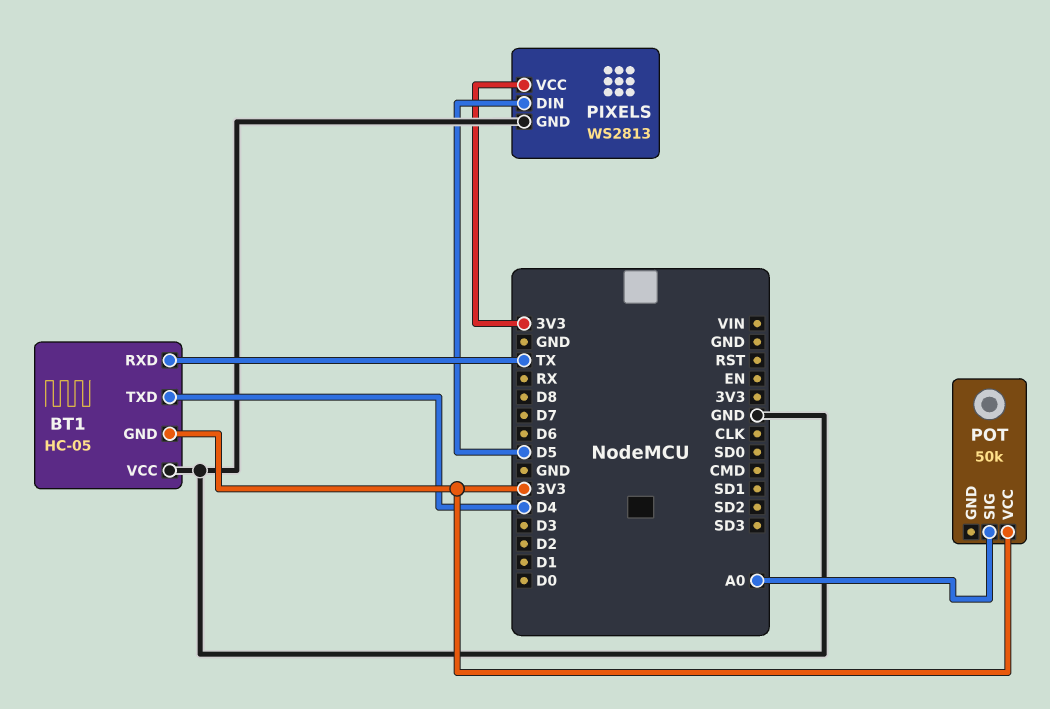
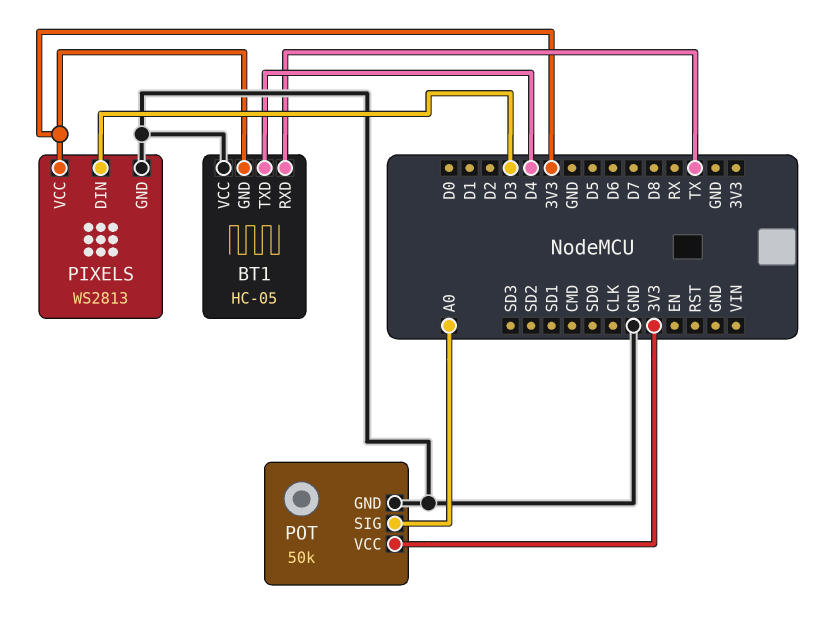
PIXELS pin DIN: D5 -> D3
POT pin GND: none -> GND

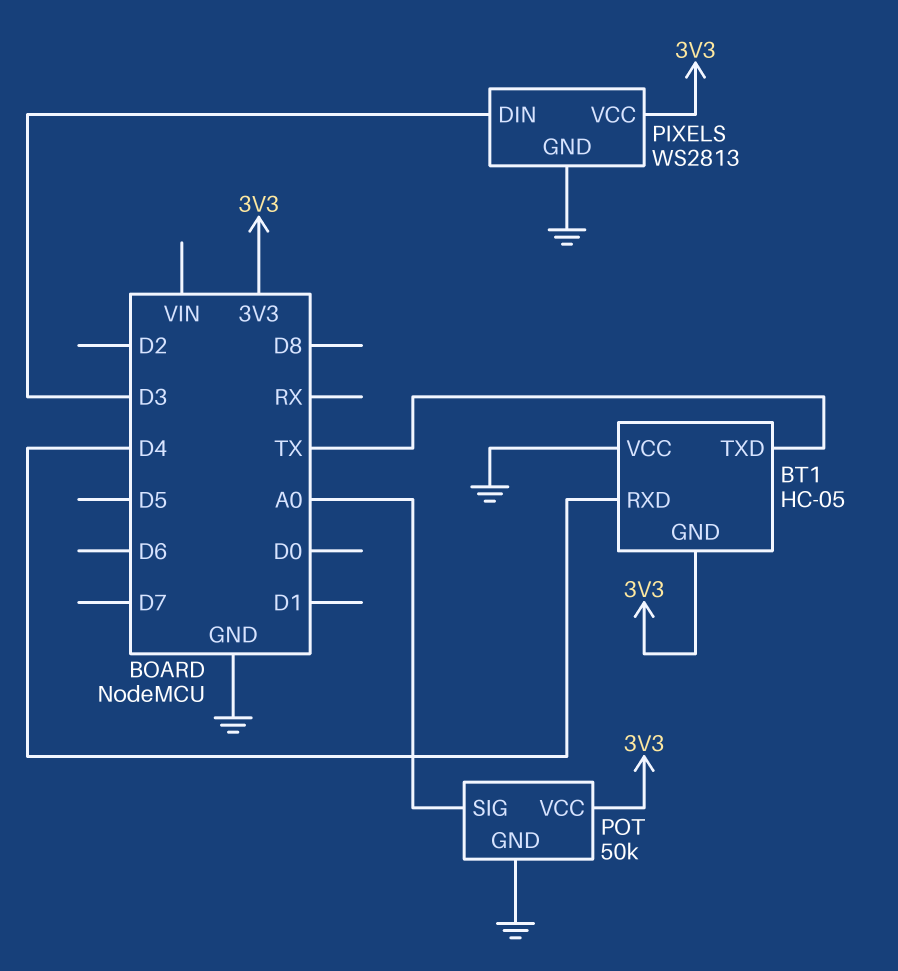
BT1 pin RXD: TX -> D4
BT1 pin TXD: D4 -> TX

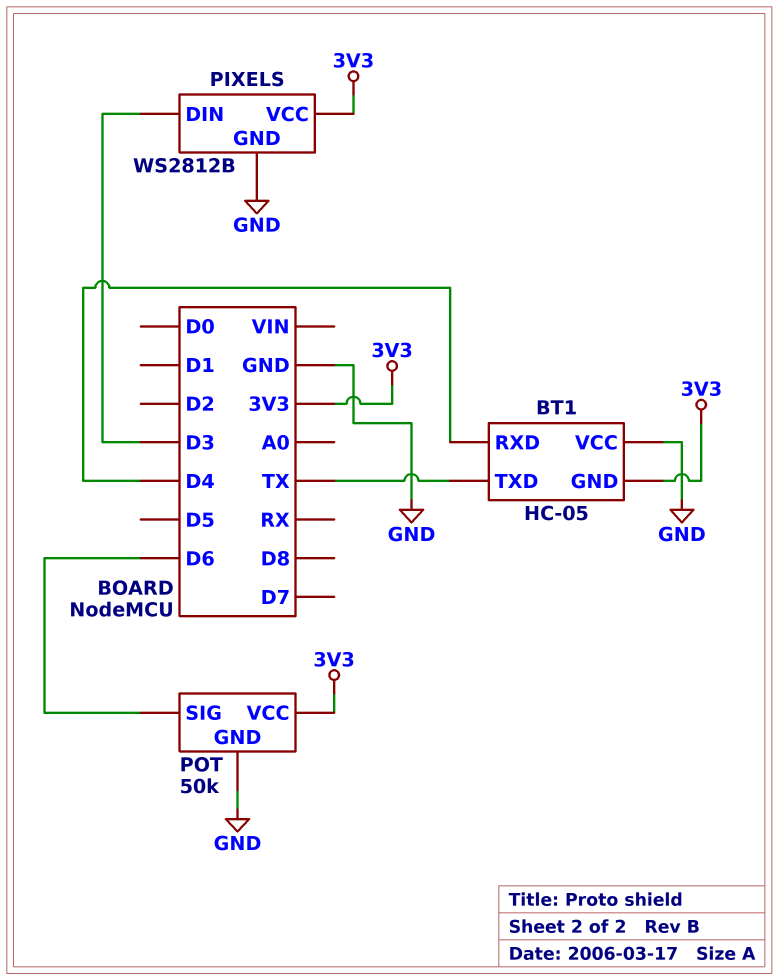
PIXELS: WS2813 -> WS2812B
POT pin SIG: A0 -> D6

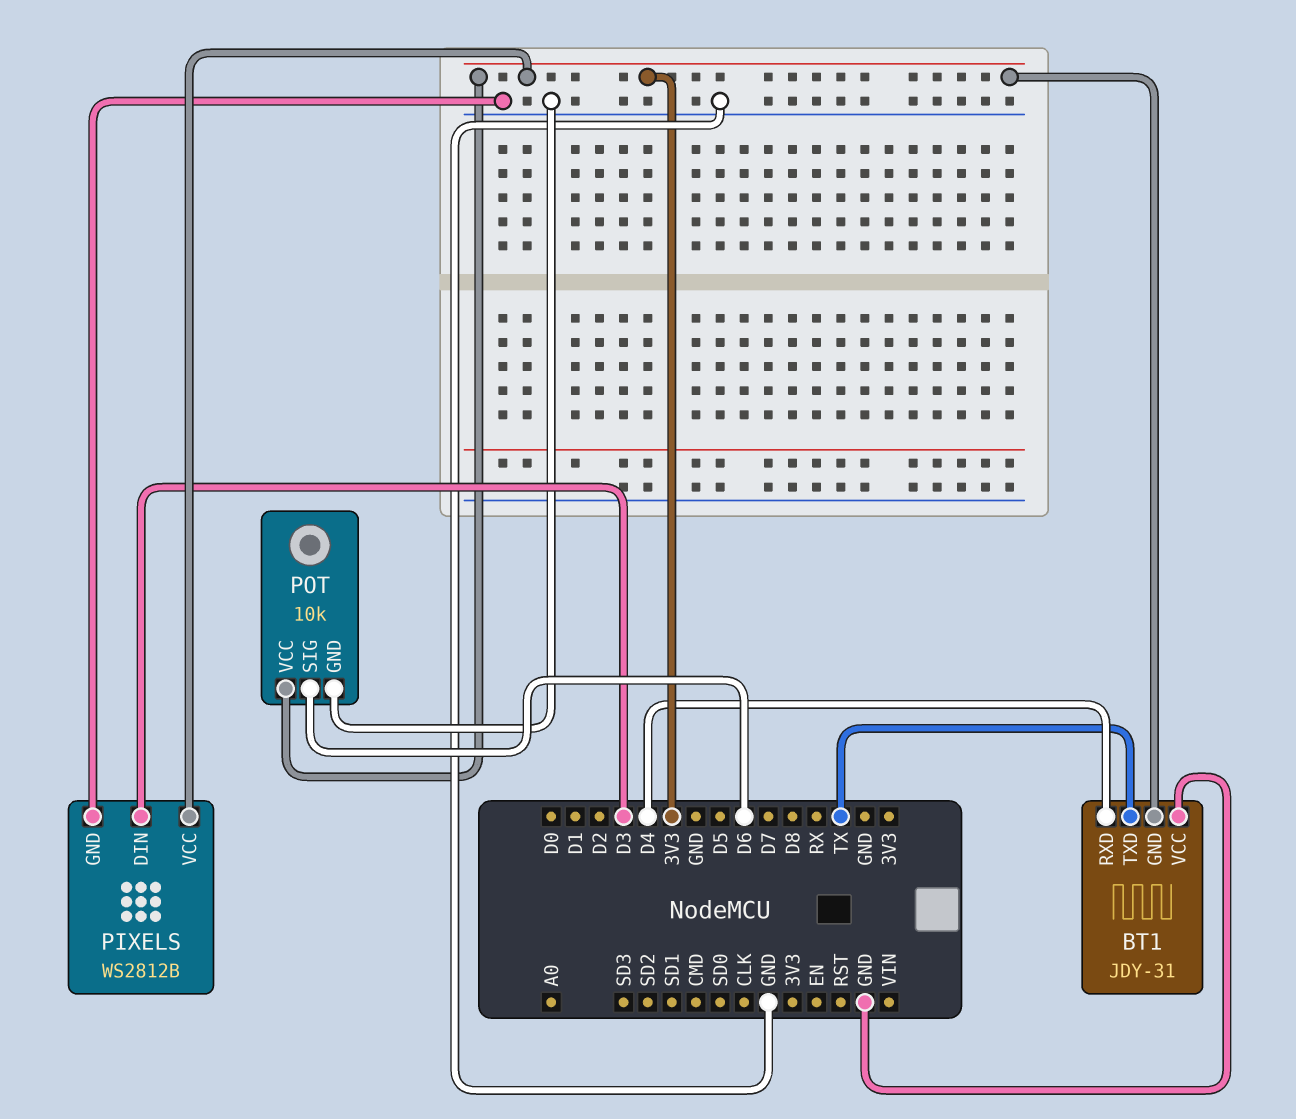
BT1: HC-05 -> JDY-31
POT: 50k -> 10k

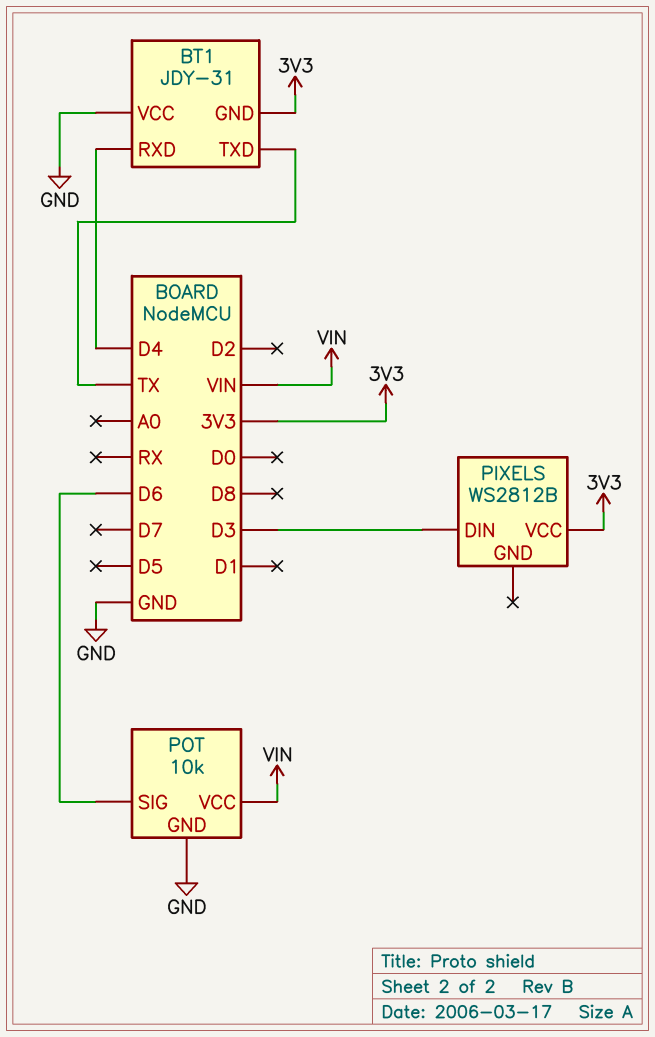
PIXELS pin GND: GND -> none
POT pin VCC: 3V3 -> VIN

